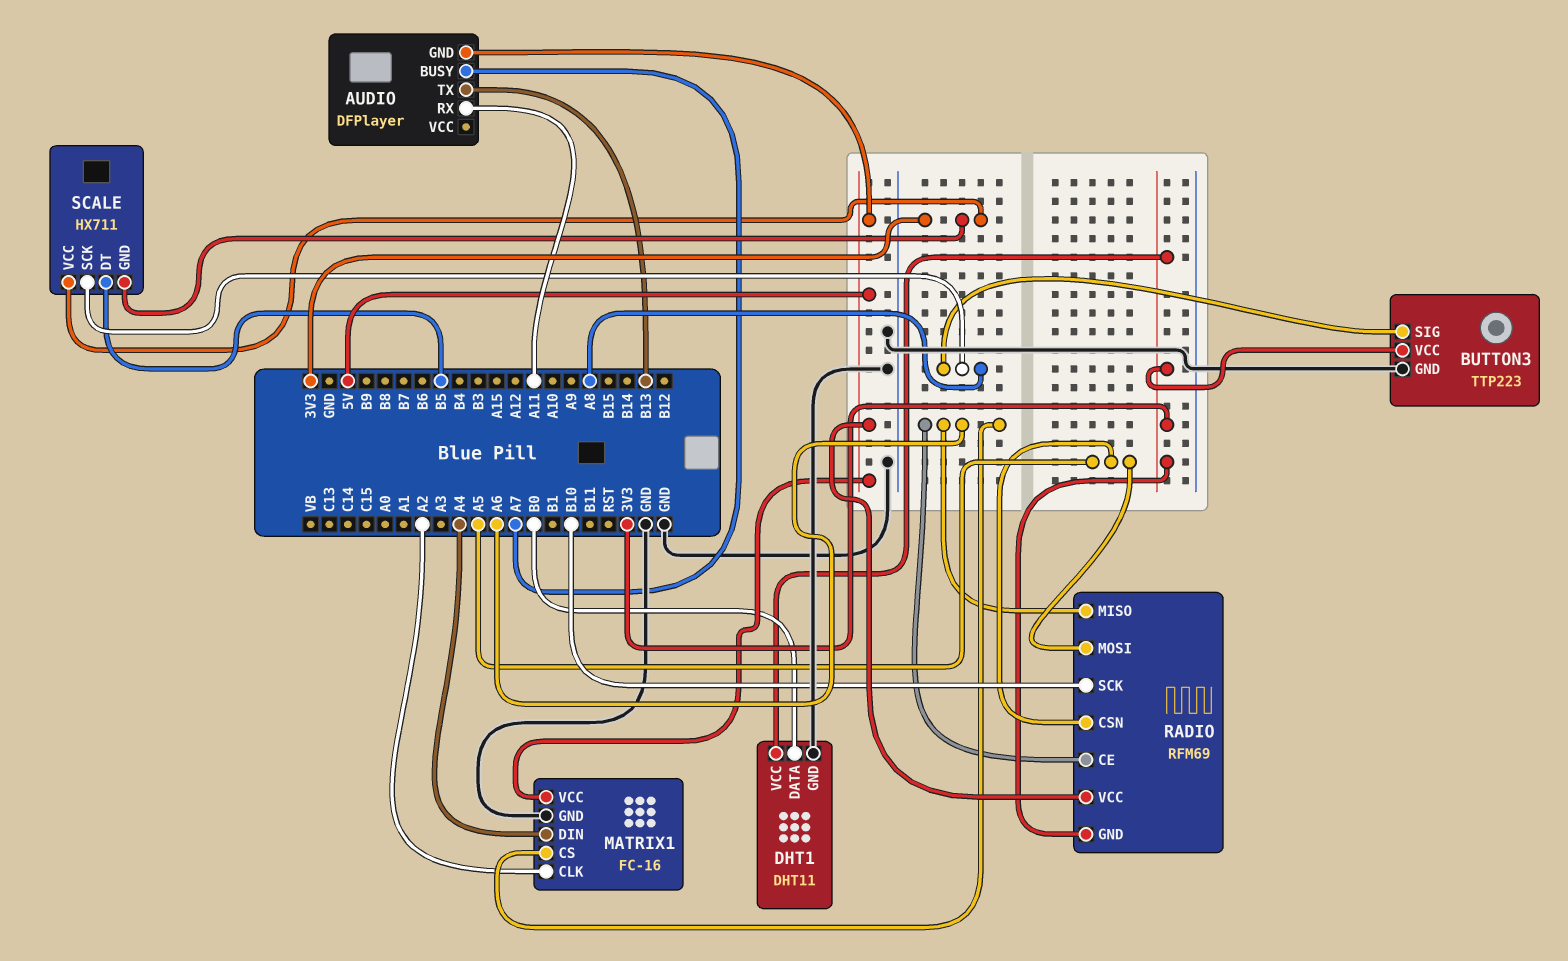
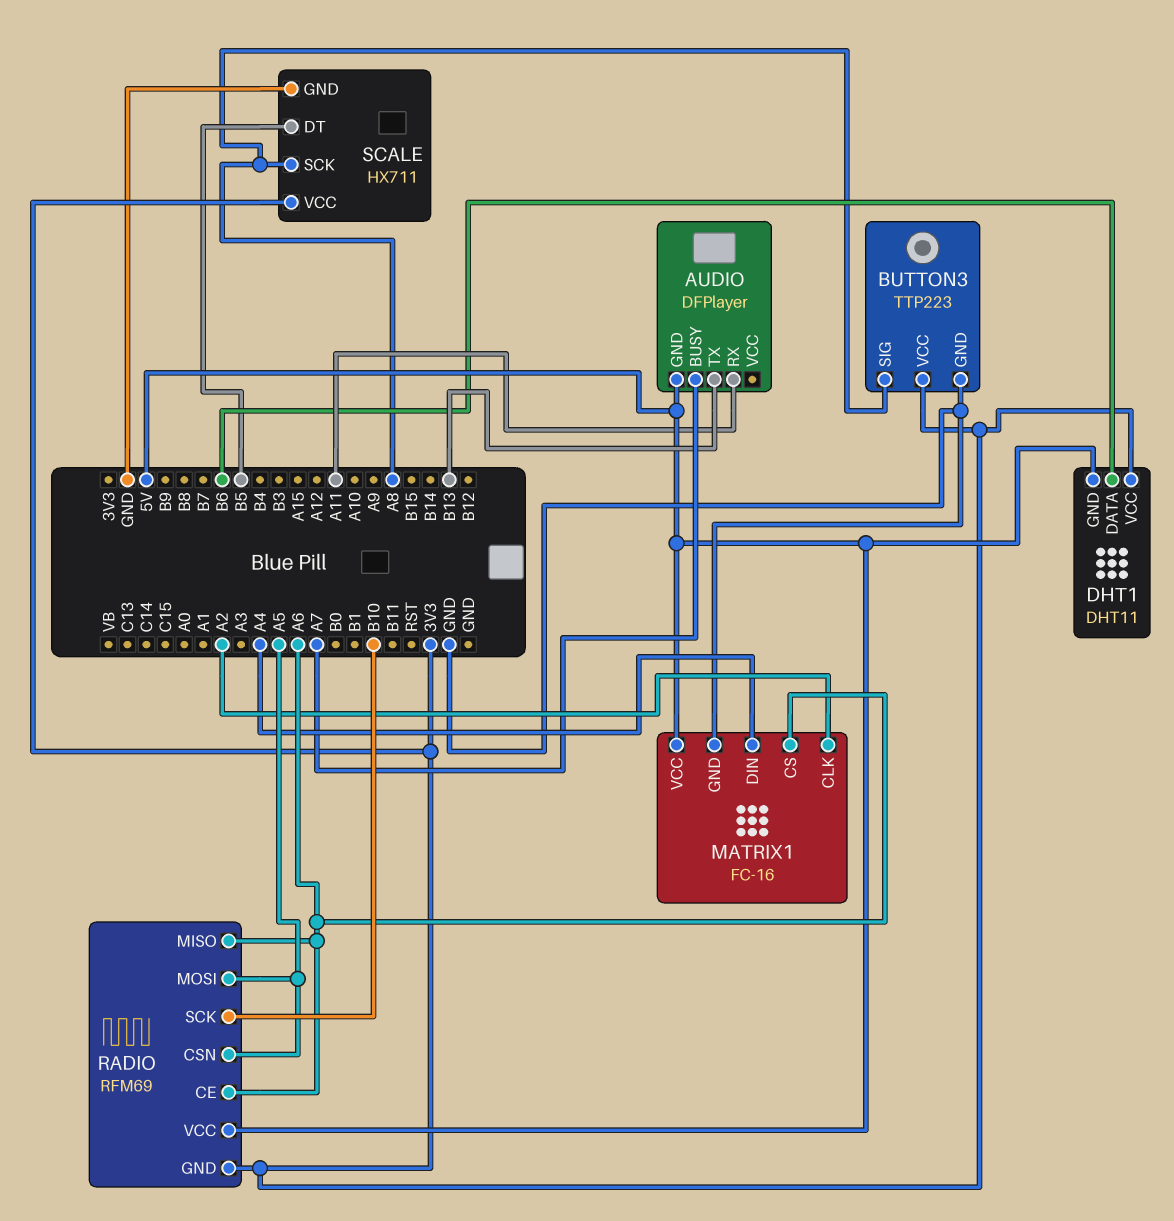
DHT1 pin DATA: B0 -> B6
DHT1 pin GND: GND -> 5V
SCALE pin GND: 3V3 -> GND

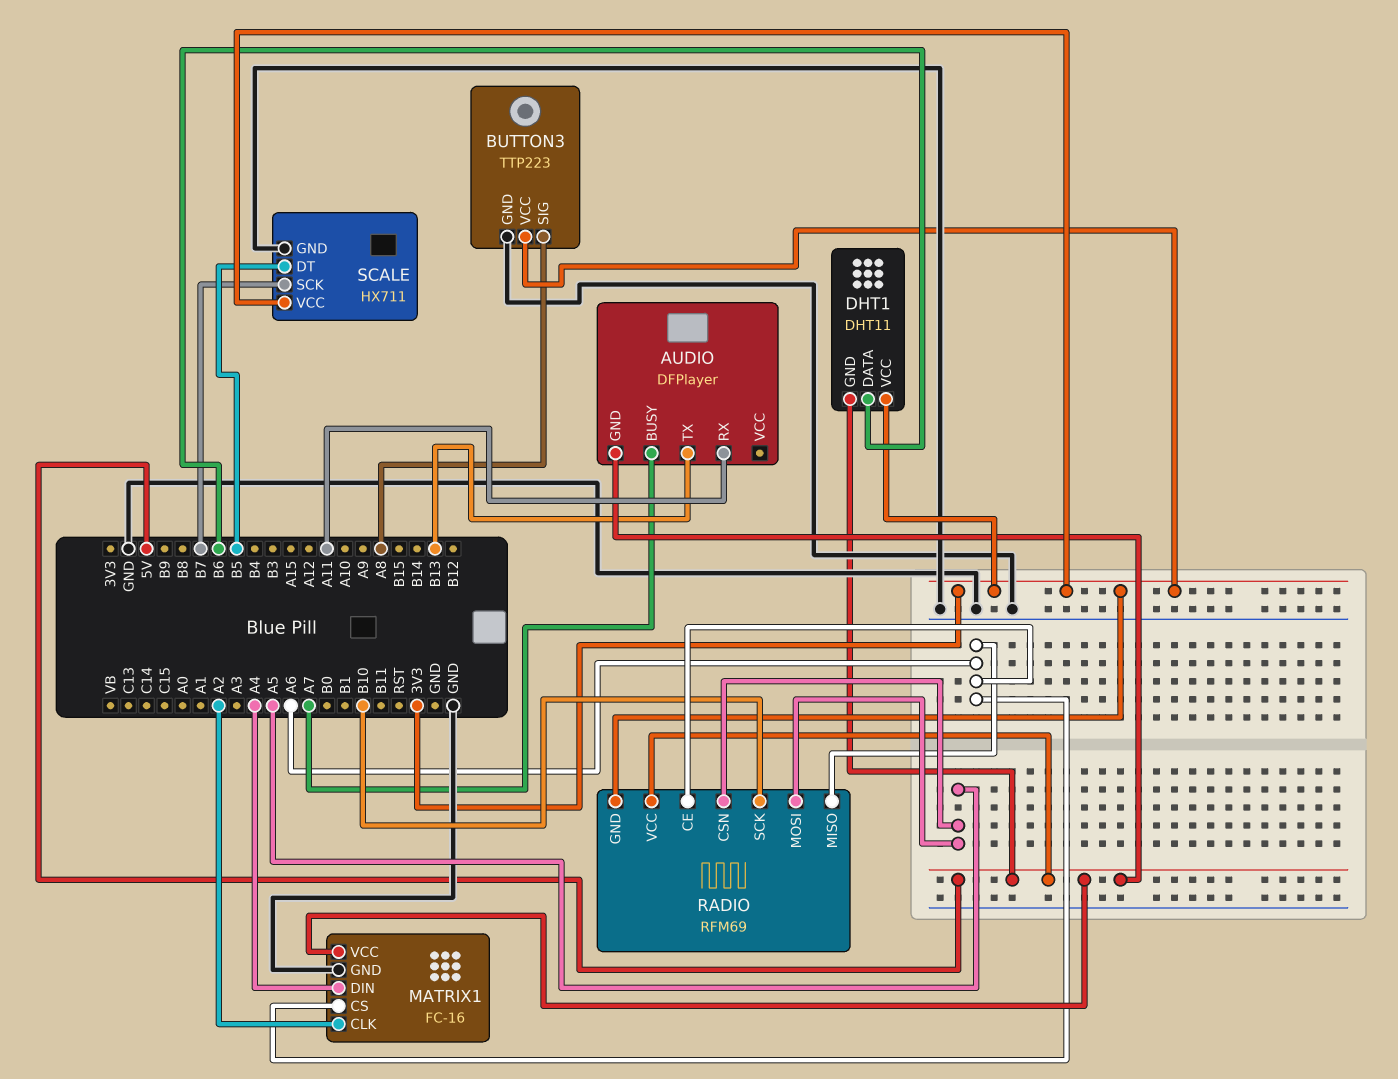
SCALE pin SCK: A8 -> B7

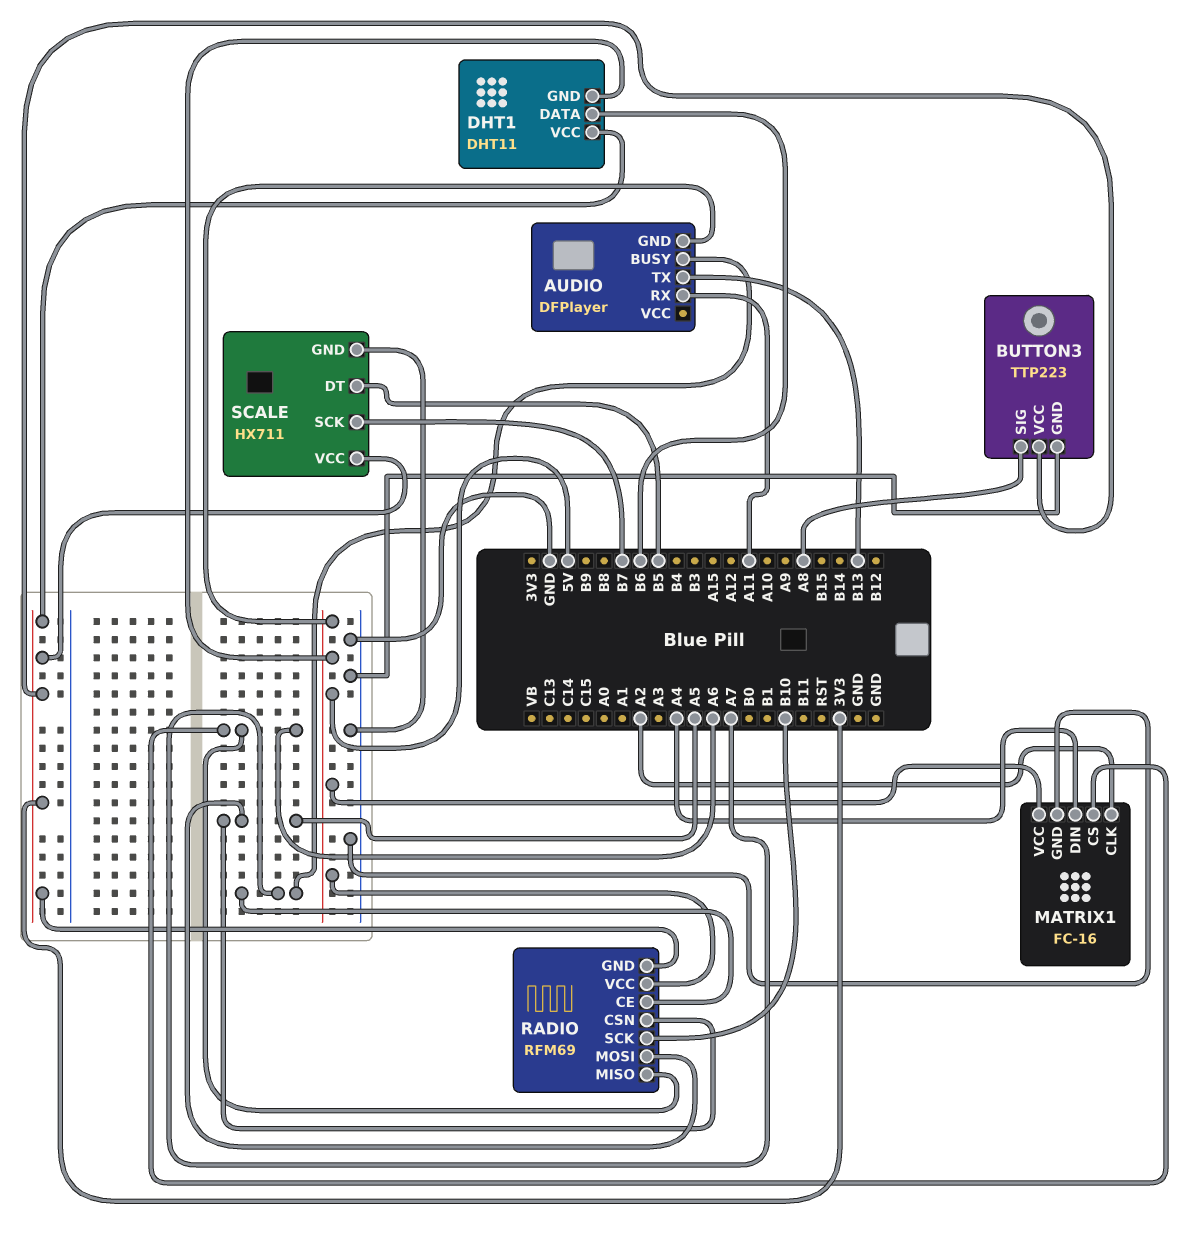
RADIO pin CE: A6 -> A7

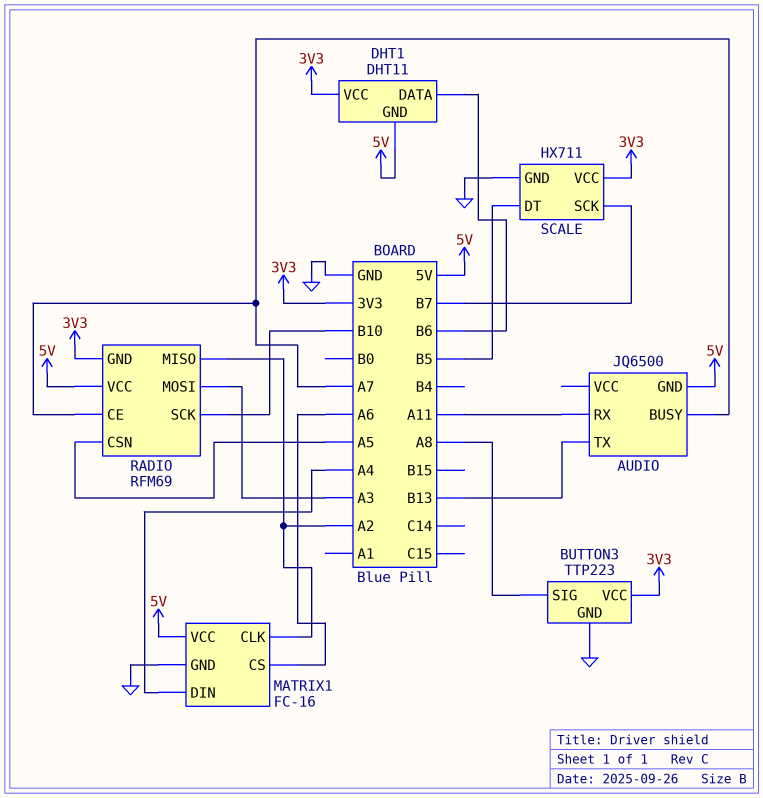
AUDIO: DFPlayer -> JQ6500
RADIO pin MISO: A6 -> A2
RADIO pin MOSI: A5 -> A3

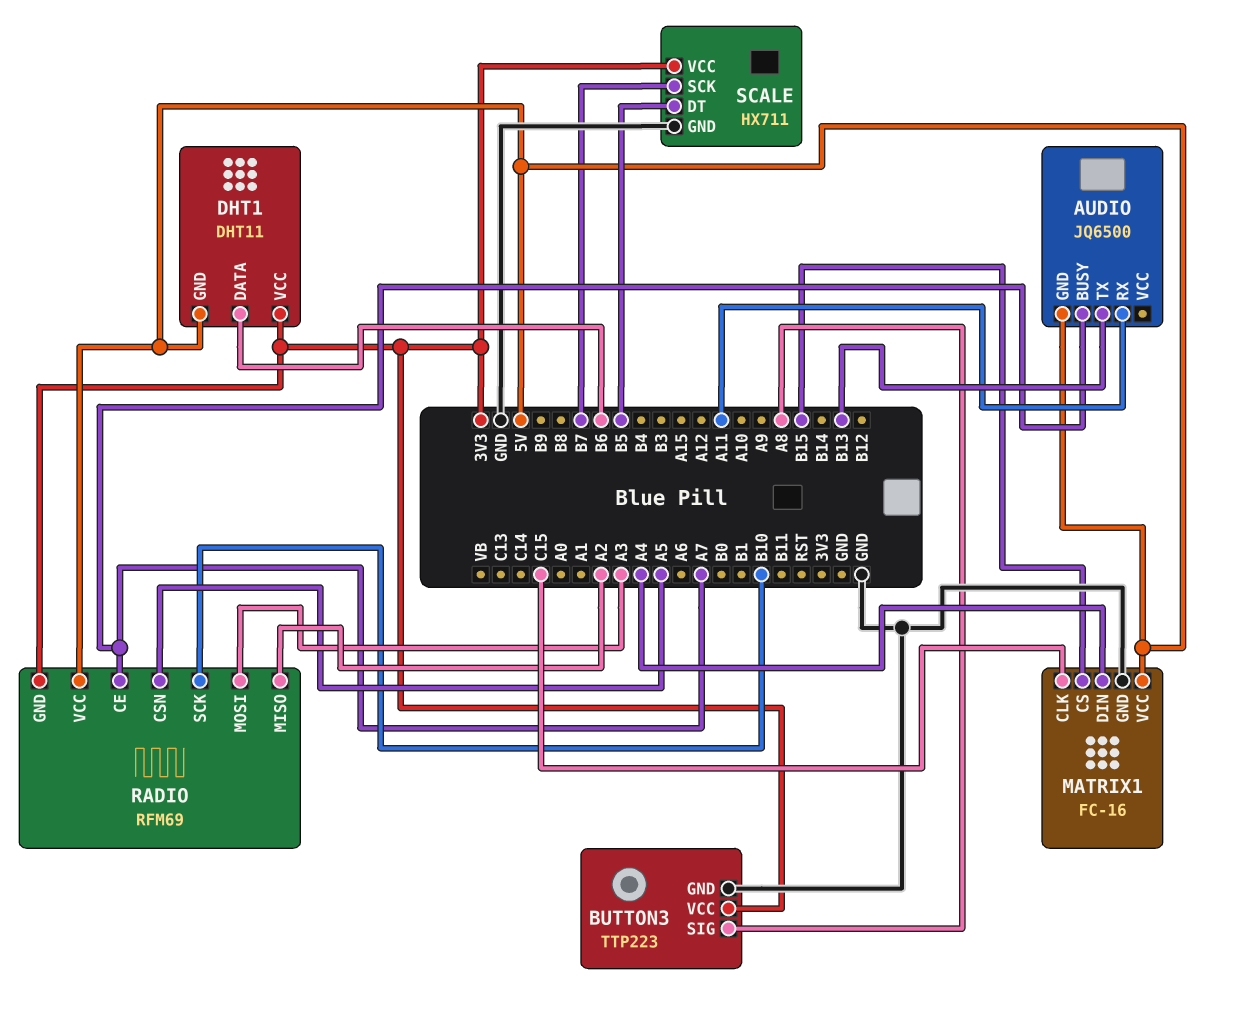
MATRIX1 pin CLK: A2 -> C15
MATRIX1 pin CS: A6 -> B15

